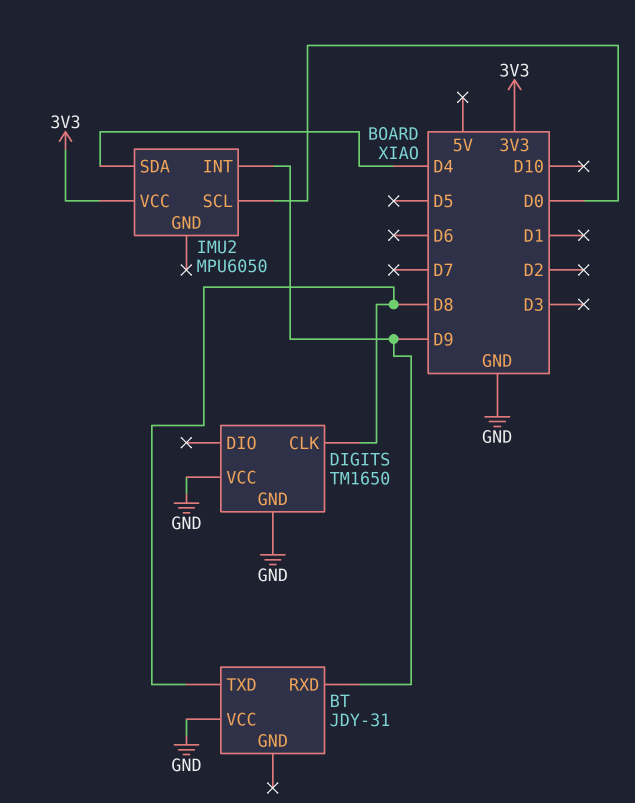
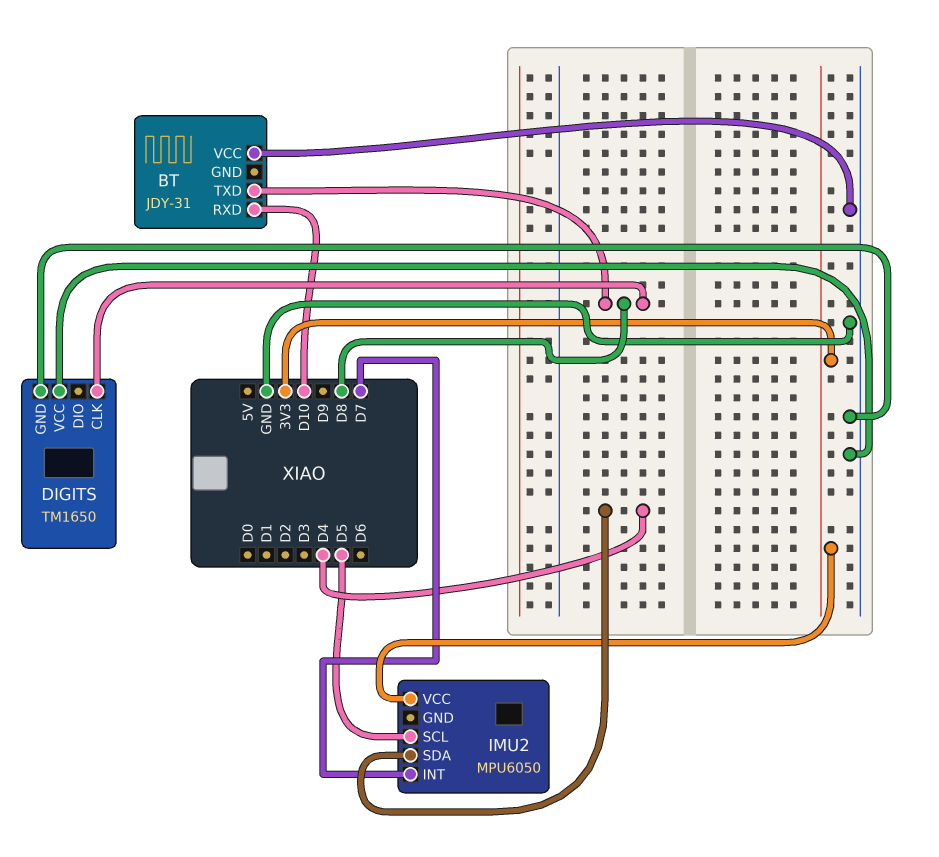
BT pin RXD: D9 -> D10
IMU2 pin INT: D9 -> D7
IMU2 pin SCL: D0 -> D5

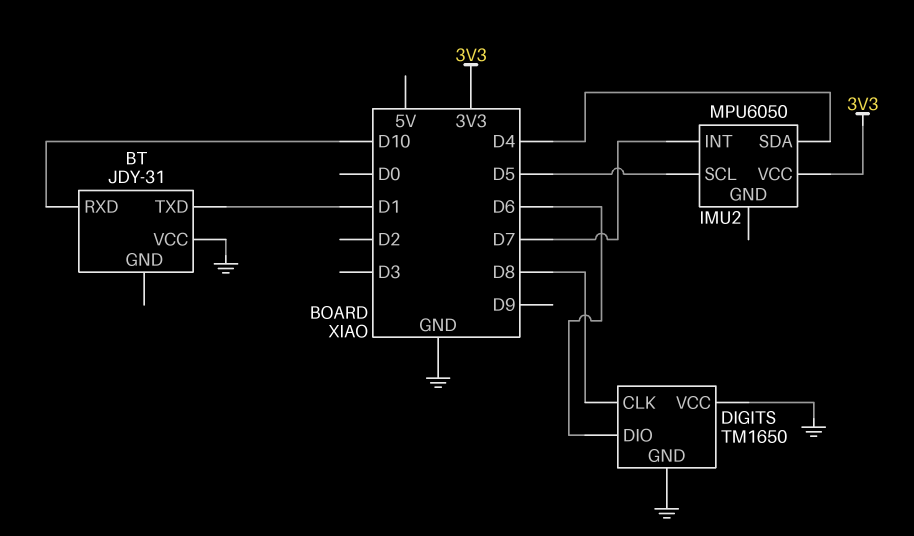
BT pin TXD: D8 -> D1
DIGITS pin DIO: none -> D6

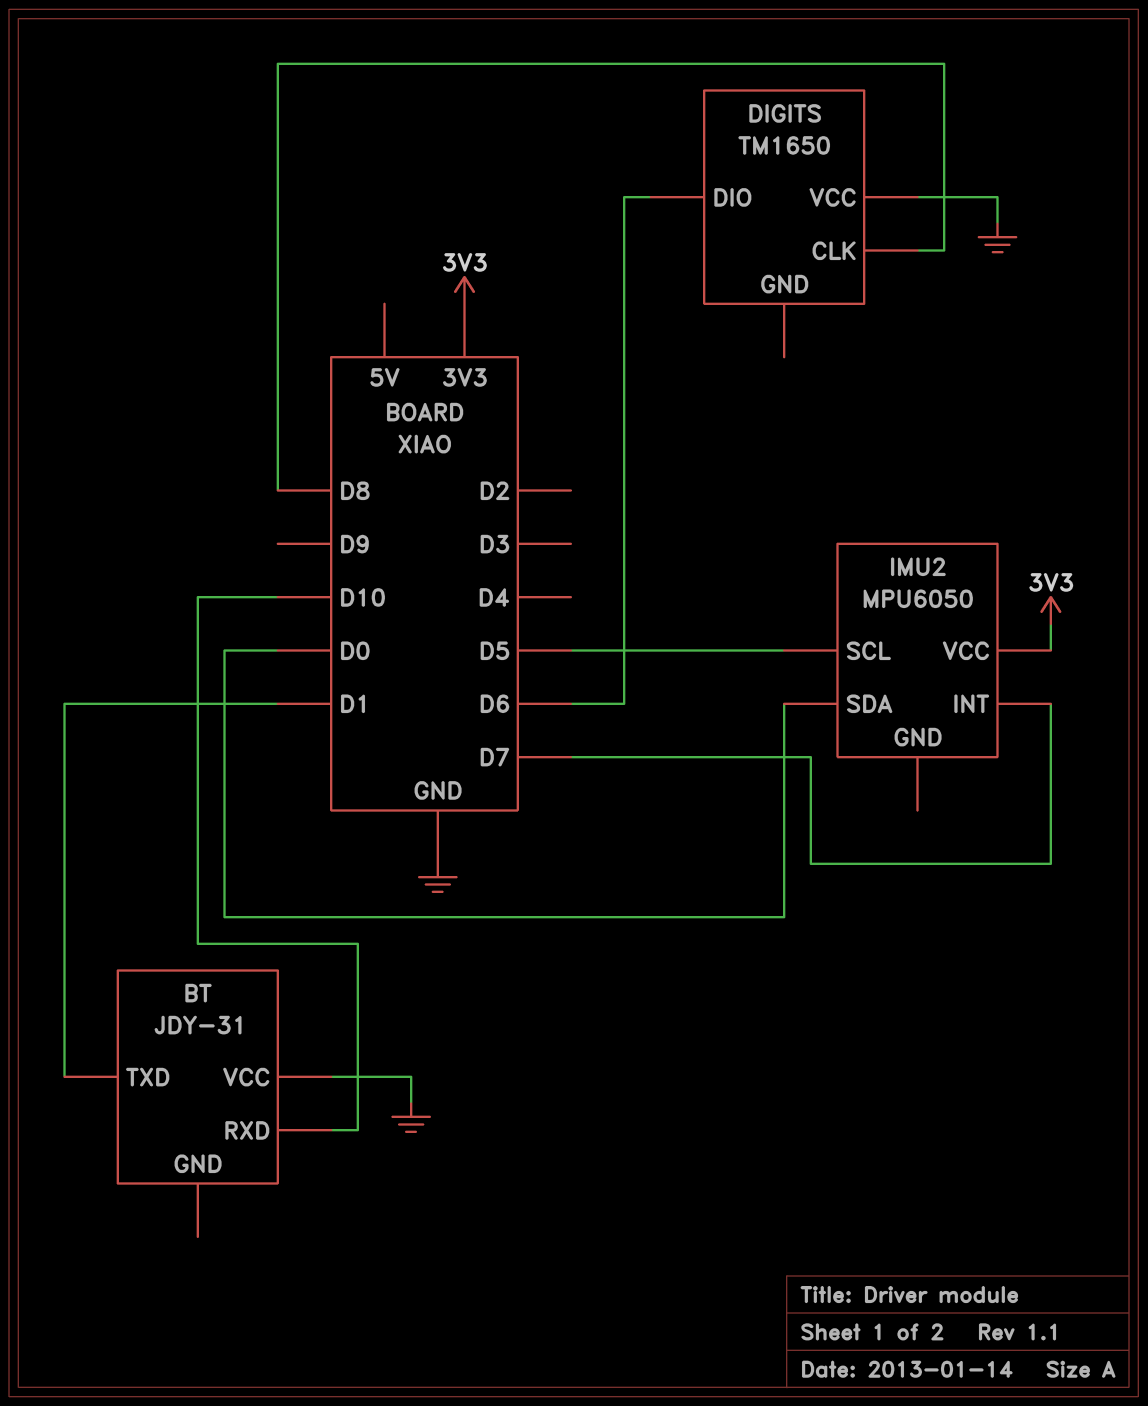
DIGITS pin GND: GND -> none
IMU2 pin SDA: D4 -> D0

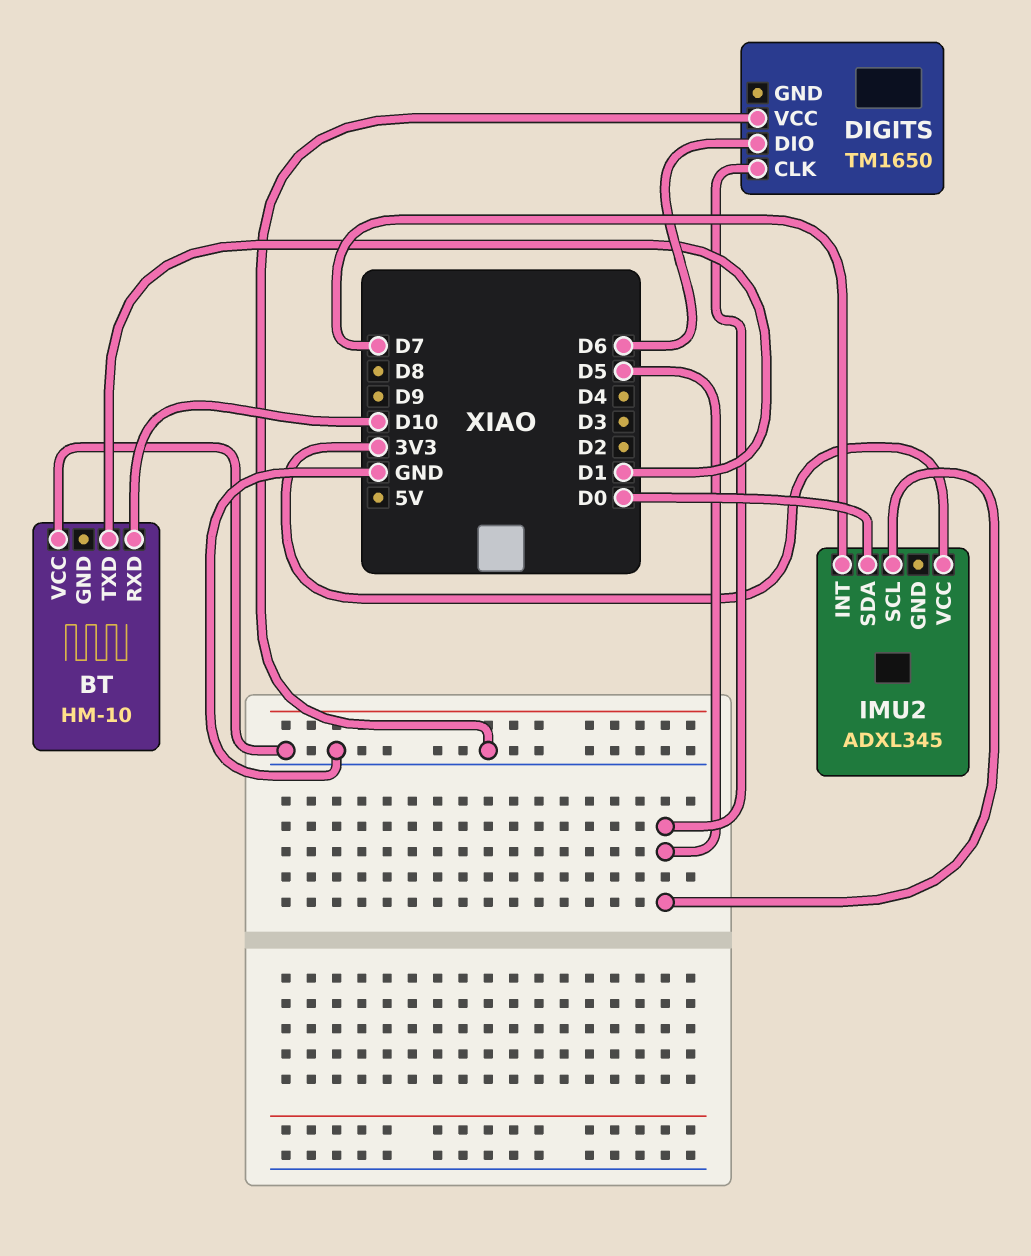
BT: JDY-31 -> HM-10
DIGITS pin CLK: D8 -> D5
IMU2: MPU6050 -> ADXL345

